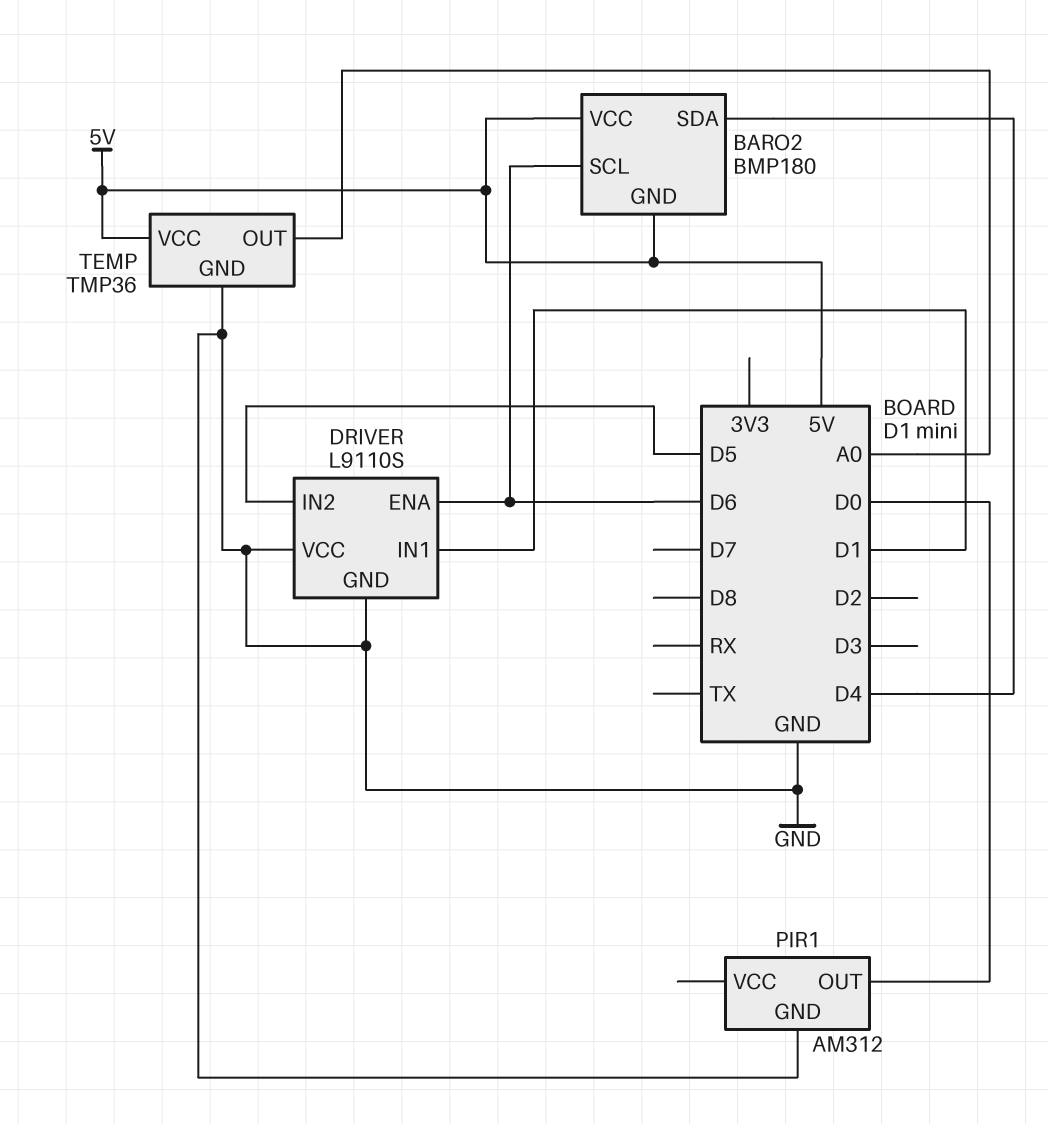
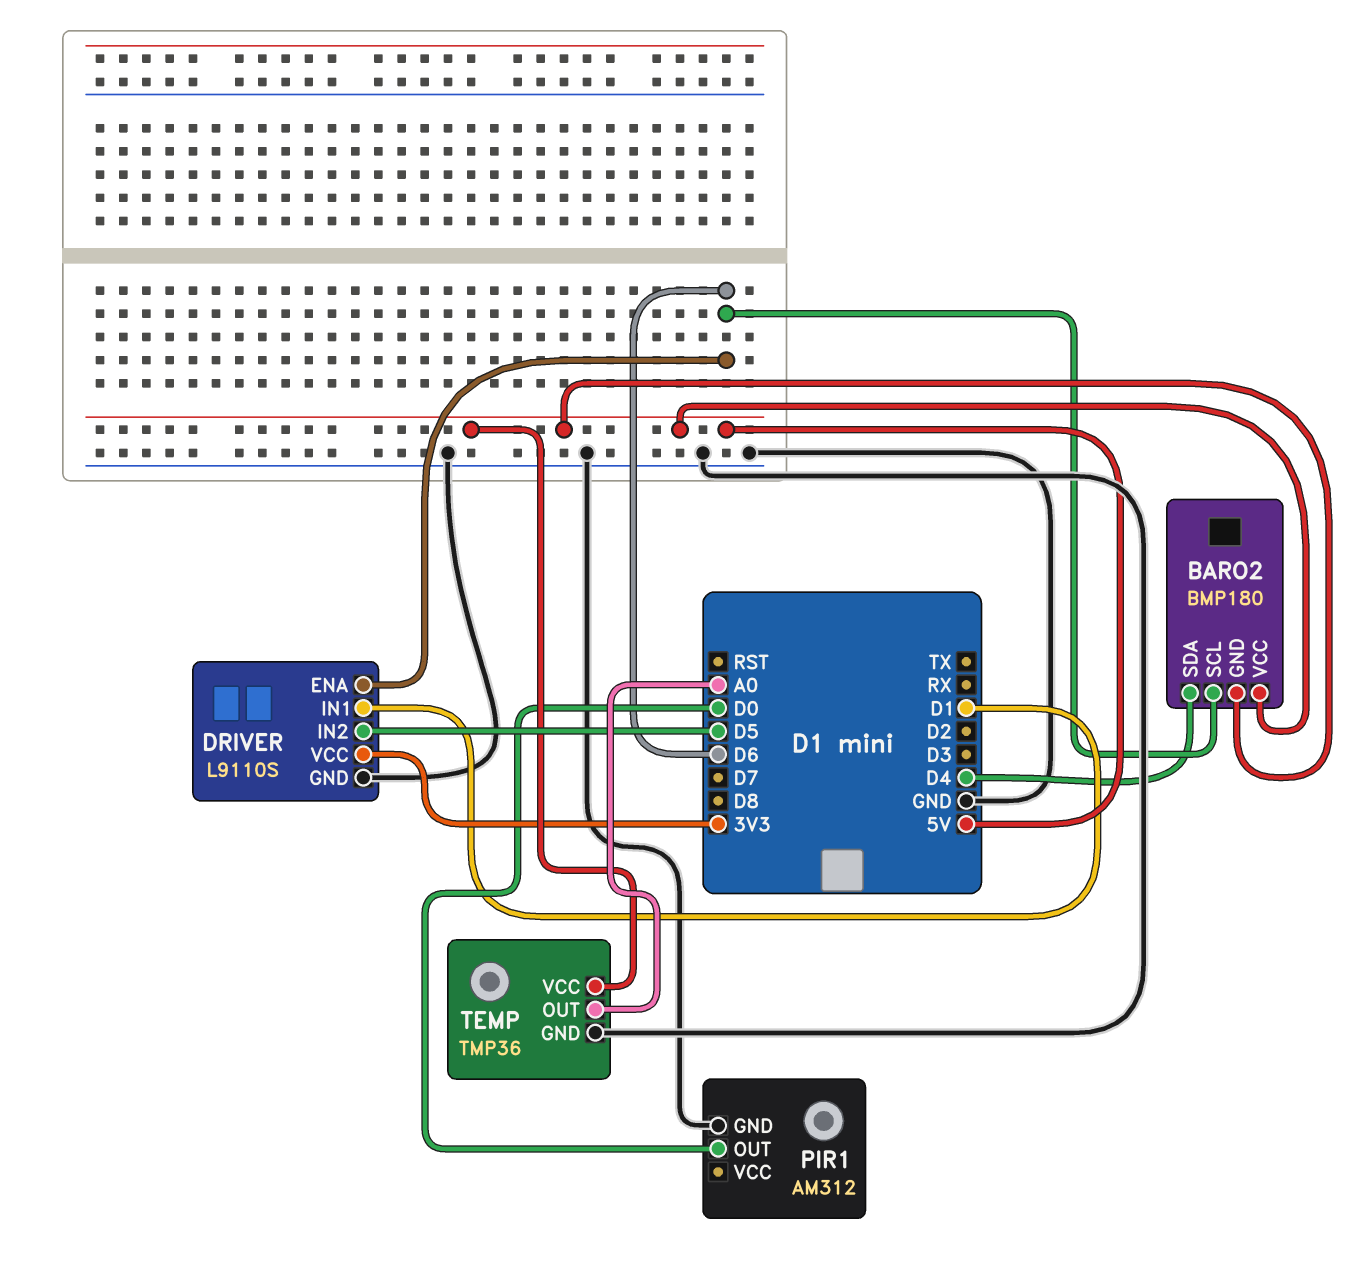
DRIVER pin VCC: GND -> 3V3

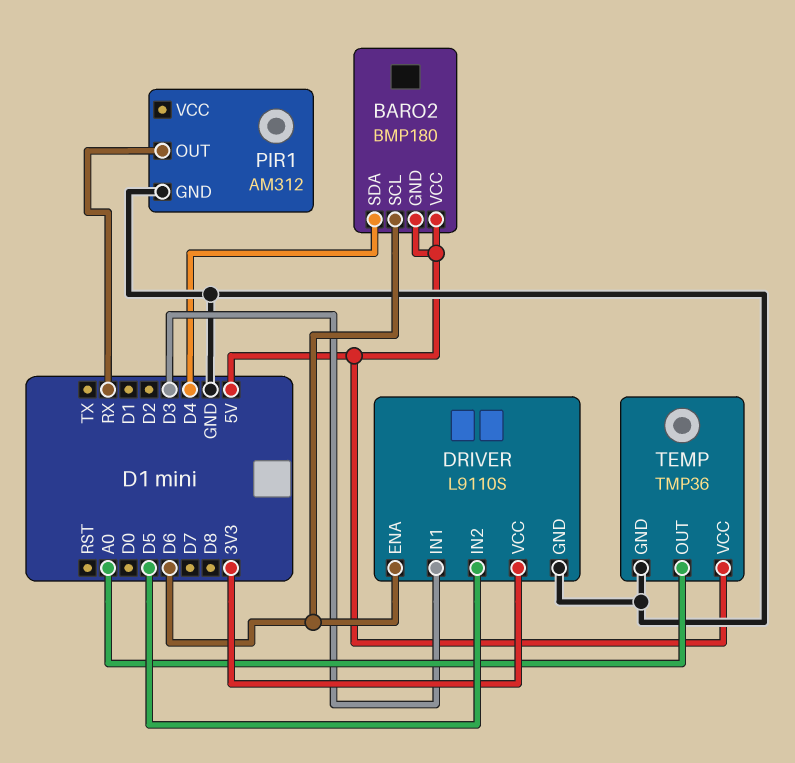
DRIVER pin IN1: D1 -> D3
PIR1 pin OUT: D0 -> RX

